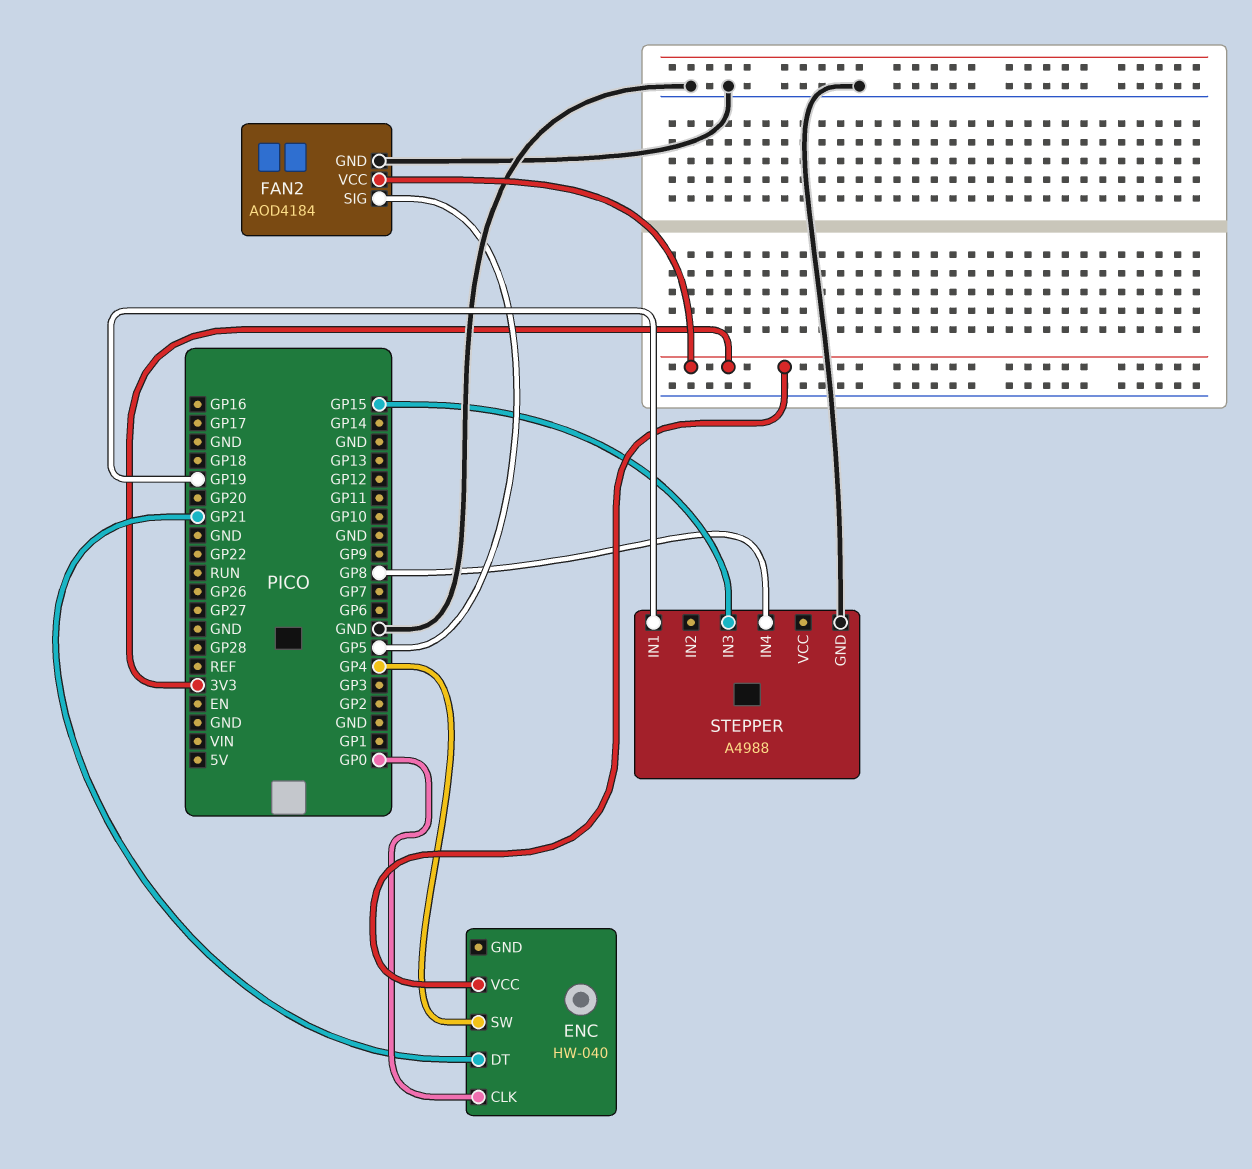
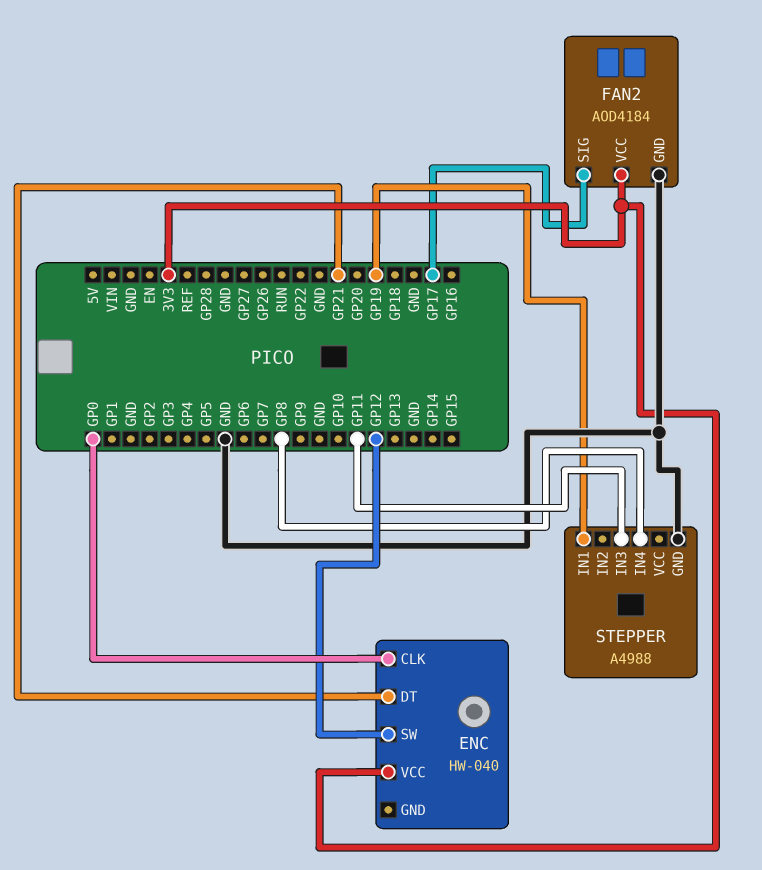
ENC pin SW: GP4 -> GP12
FAN2 pin SIG: GP5 -> GP17
STEPPER pin IN3: GP15 -> GP11

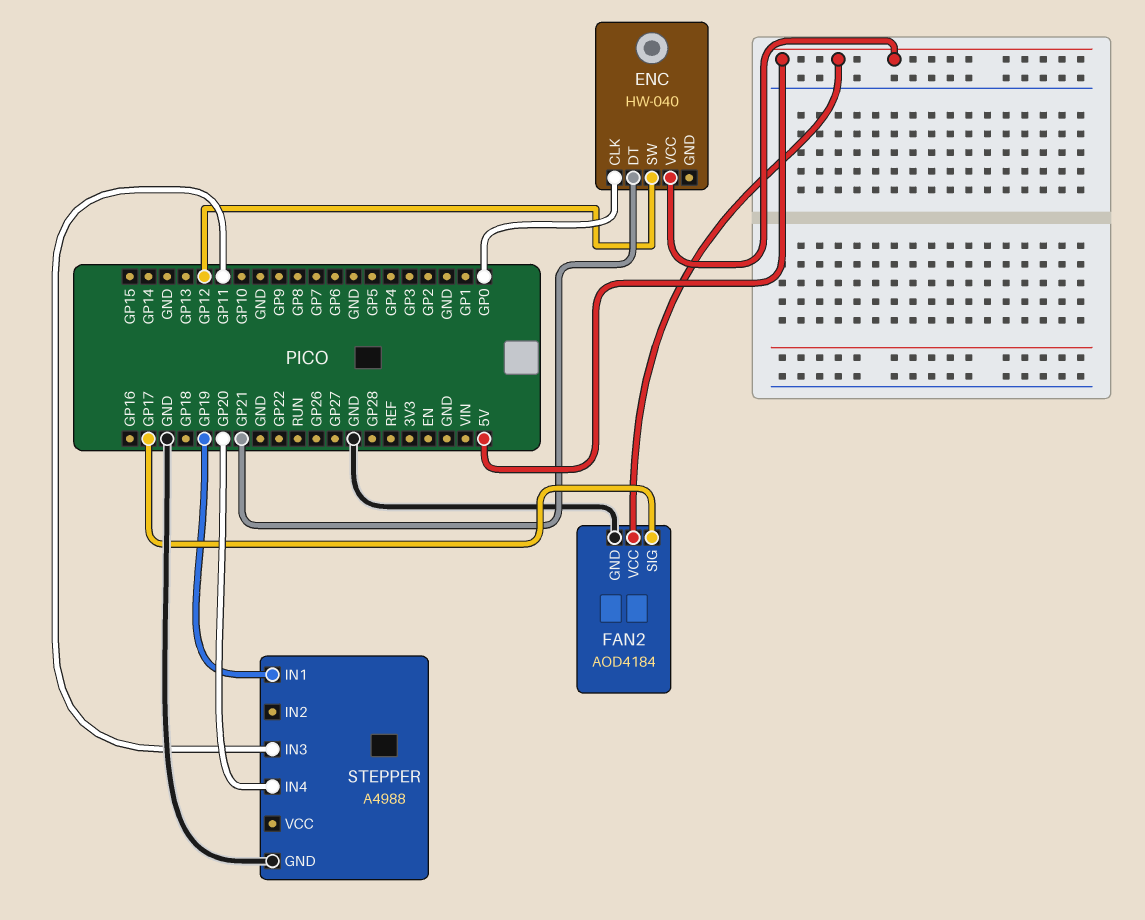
ENC pin VCC: 3V3 -> 5V
FAN2 pin VCC: 3V3 -> 5V
STEPPER pin IN4: GP8 -> GP20

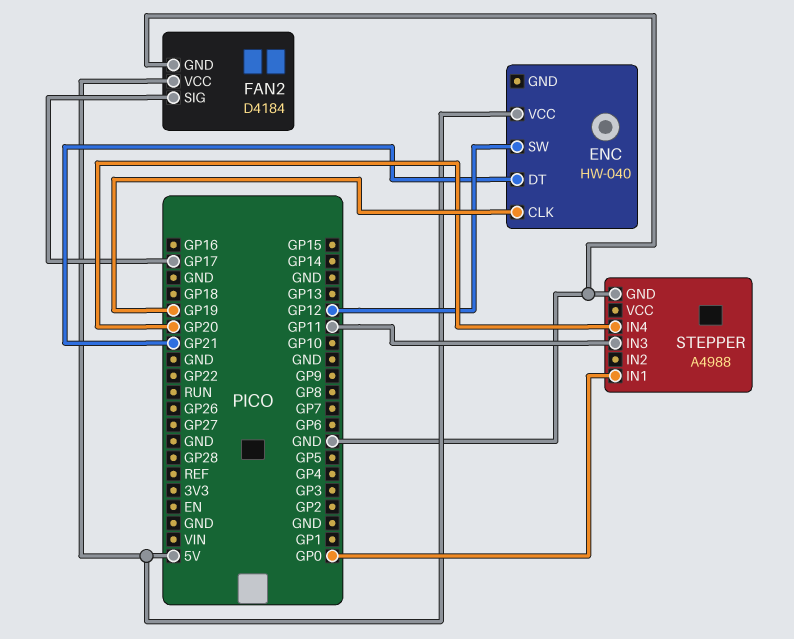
ENC pin CLK: GP0 -> GP19
FAN2: AOD4184 -> D4184
STEPPER pin IN1: GP19 -> GP0

